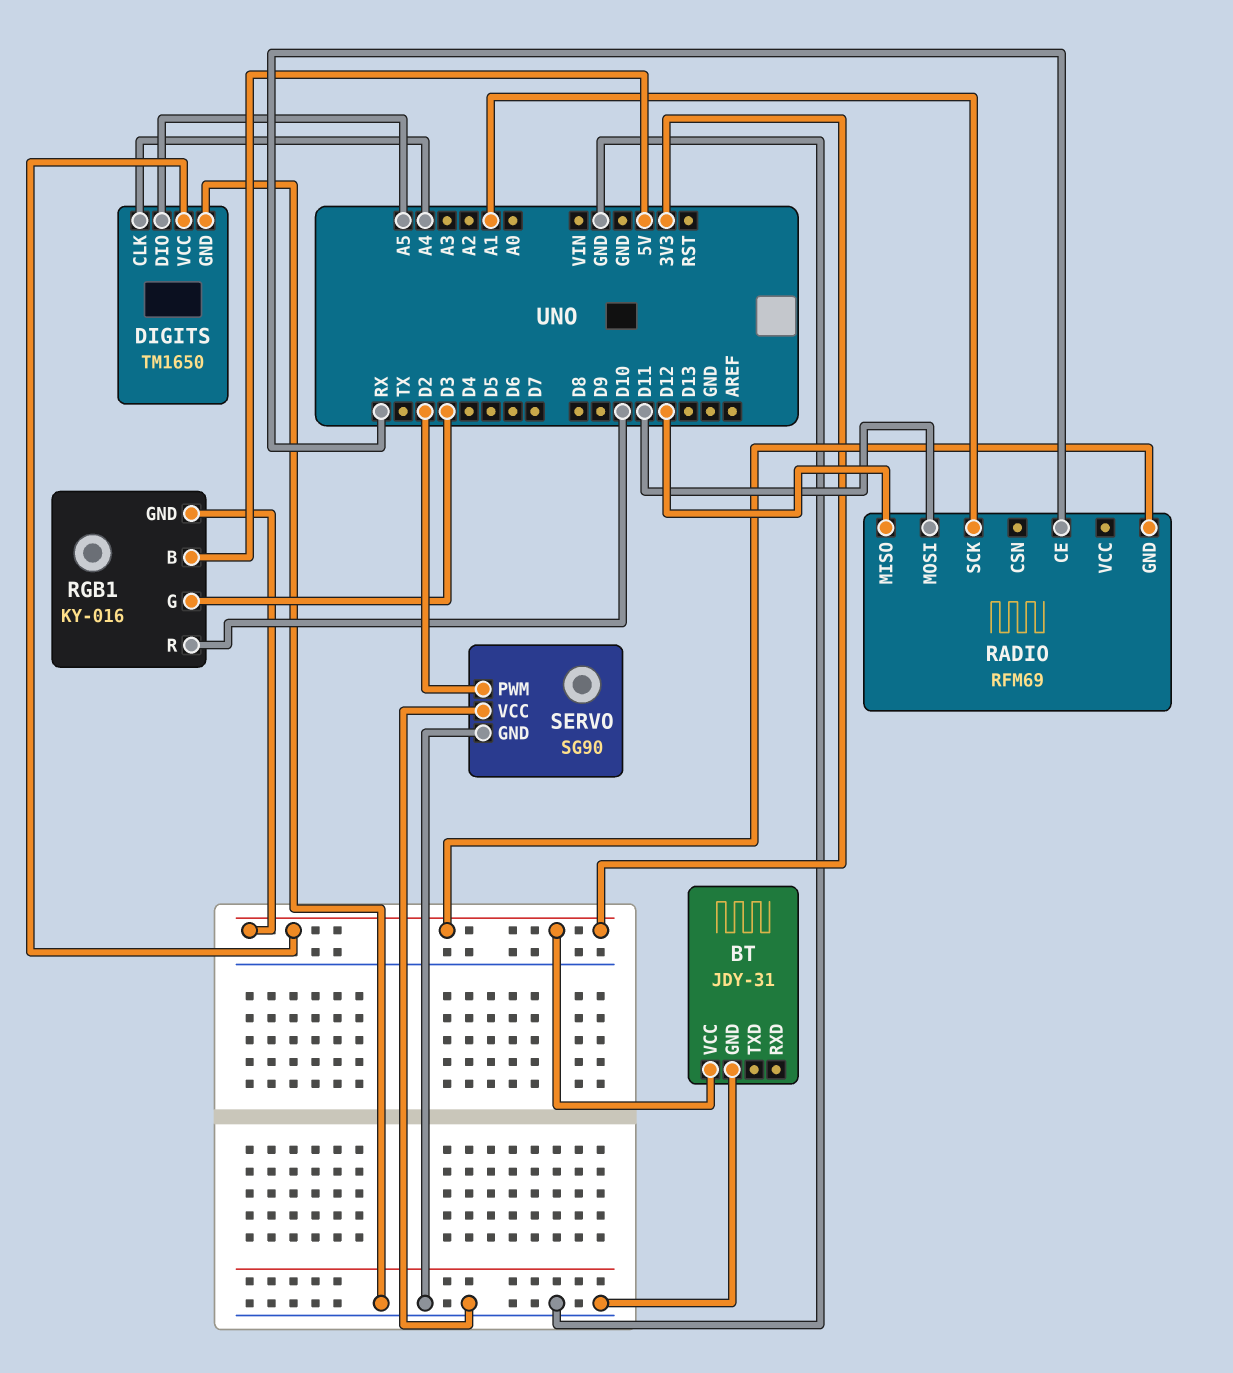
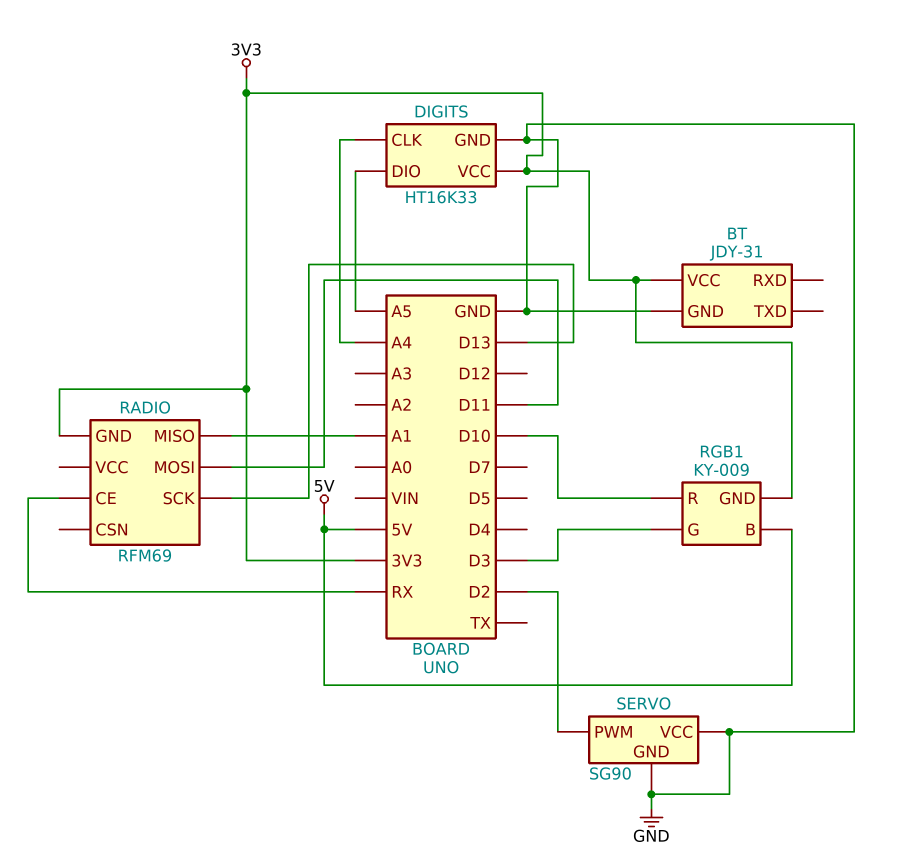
DIGITS: TM1650 -> HT16K33
RADIO pin MISO: D12 -> A1
RADIO pin SCK: A1 -> D13
RGB1: KY-016 -> KY-009

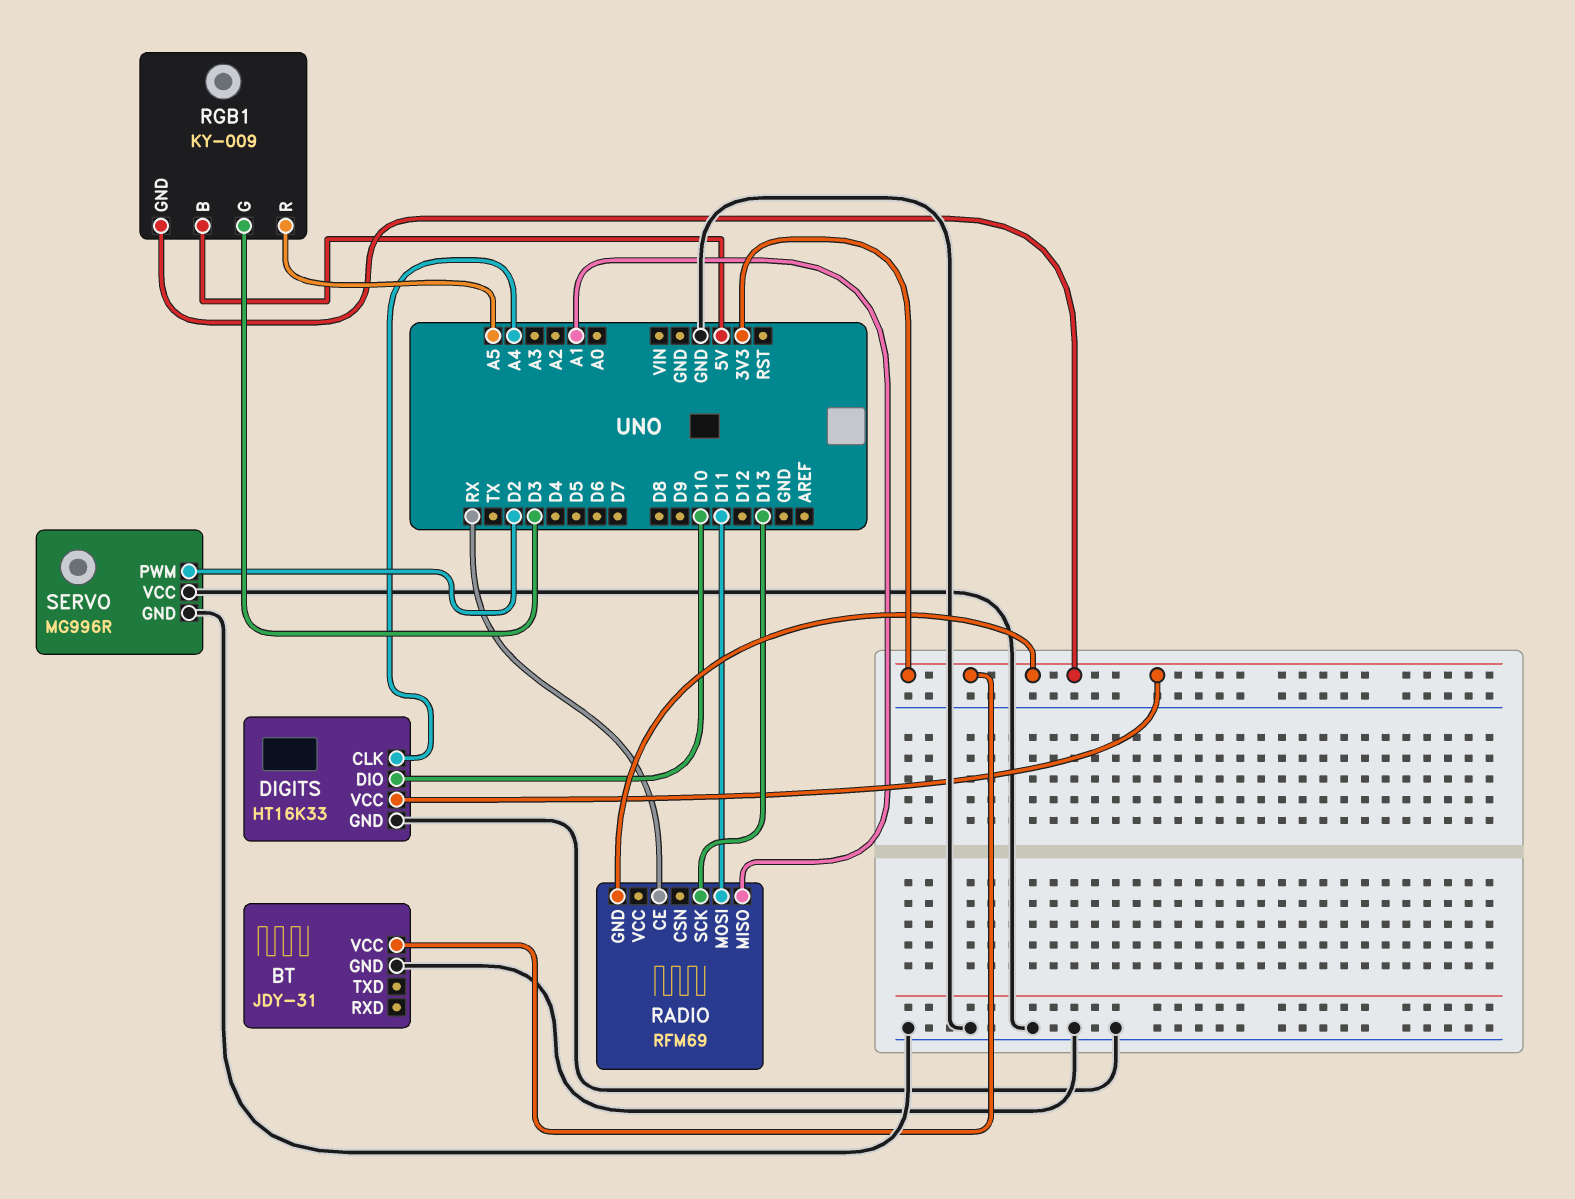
DIGITS pin DIO: A5 -> D10
RGB1 pin R: D10 -> A5
SERVO: SG90 -> MG996R

